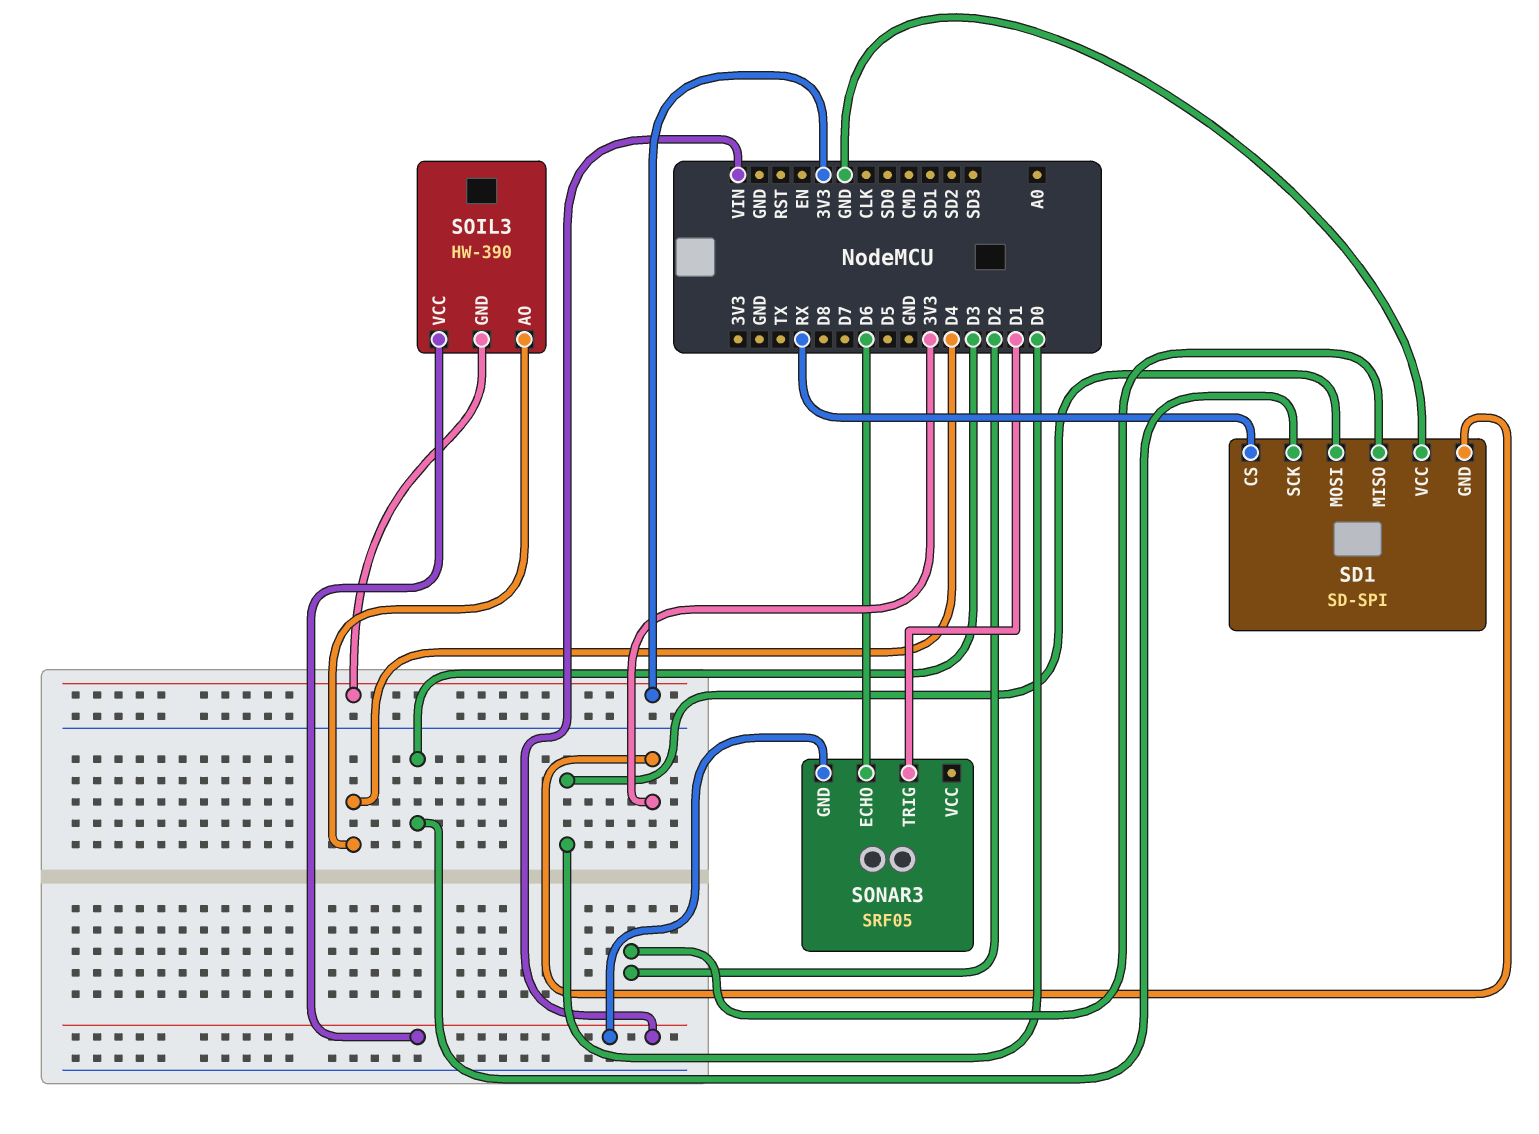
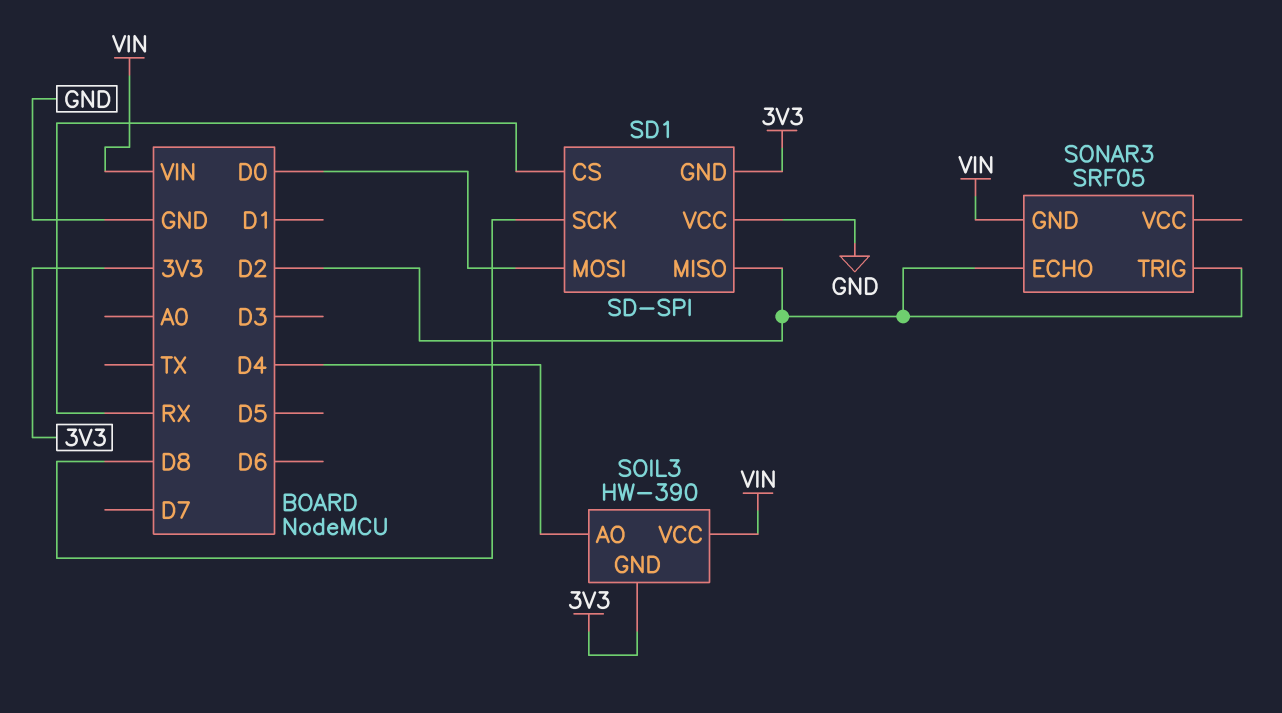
SD1 pin SCK: D3 -> D8
SONAR3 pin ECHO: D6 -> D2
SONAR3 pin TRIG: D1 -> D2

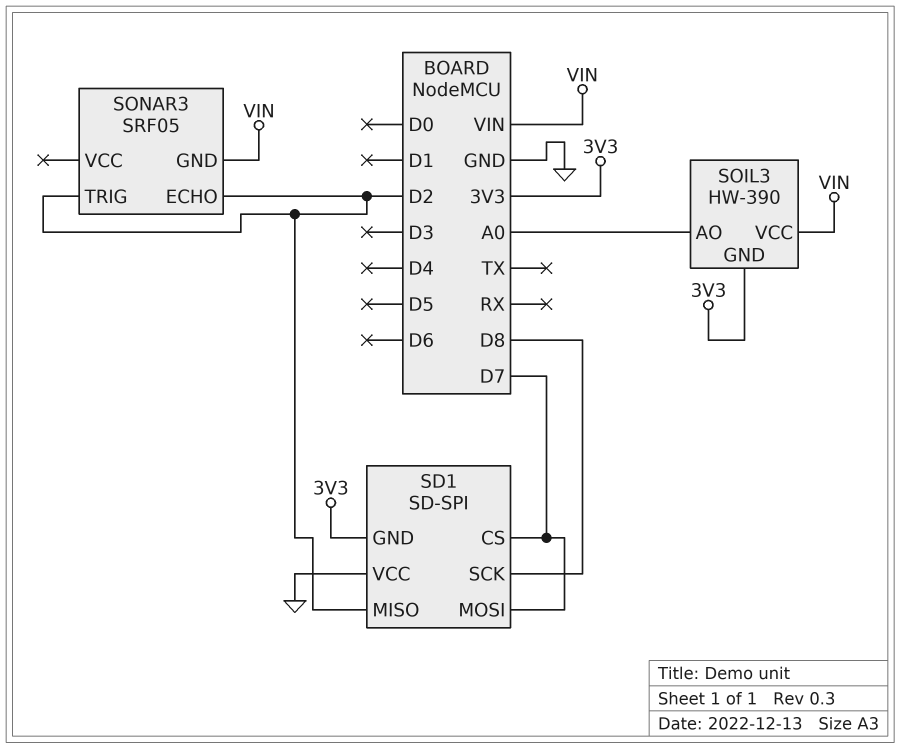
SD1 pin CS: RX -> D7
SD1 pin MOSI: D0 -> D7
SOIL3 pin AO: D4 -> A0

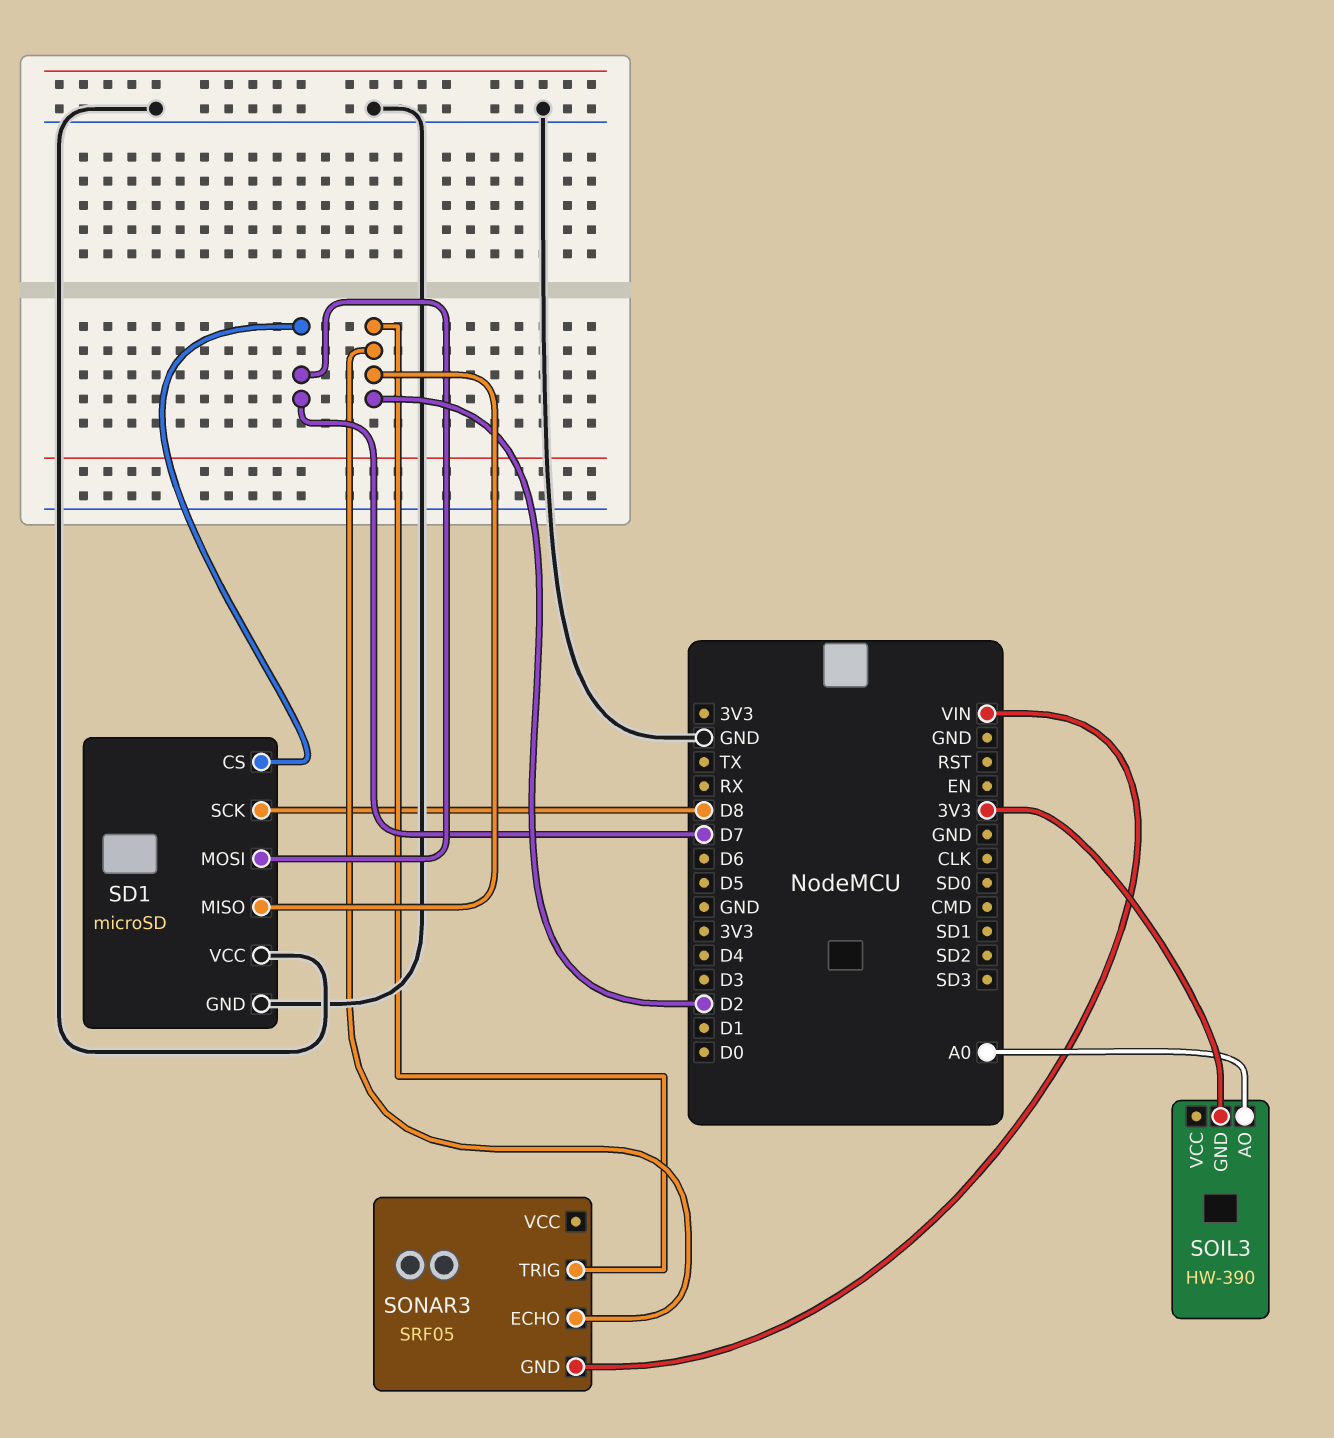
SD1: SD-SPI -> microSD
SD1 pin GND: 3V3 -> GND
SOIL3 pin VCC: VIN -> none

